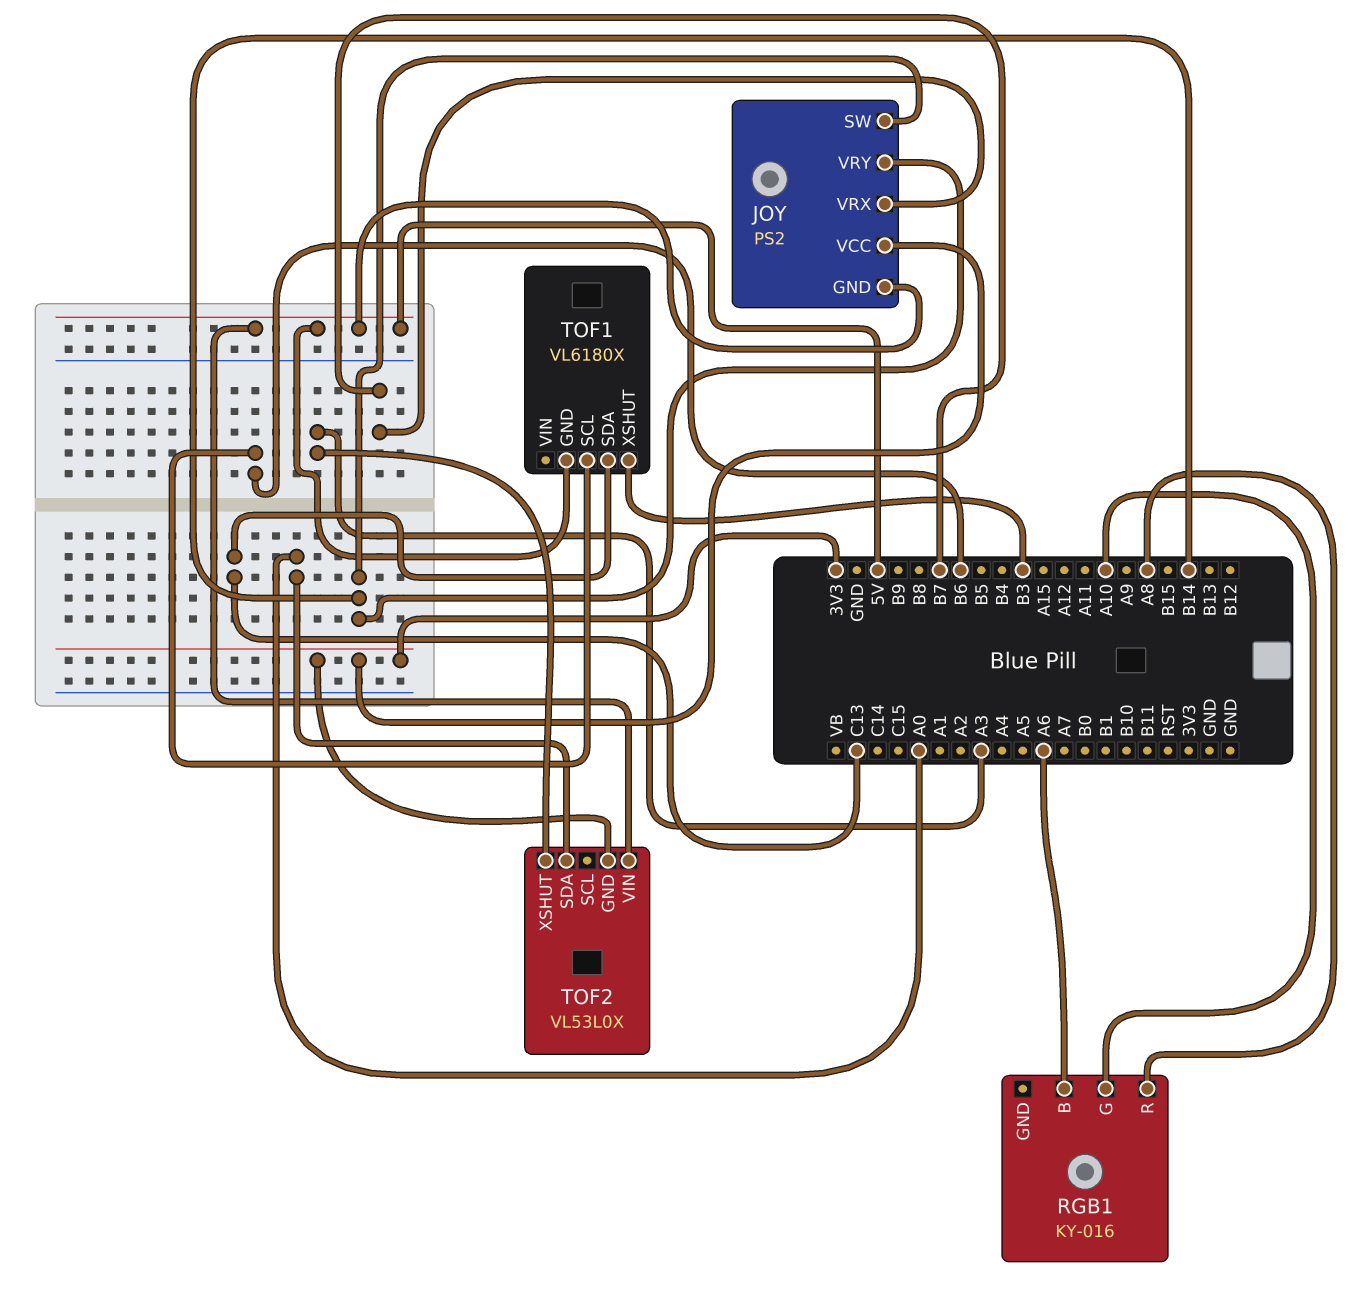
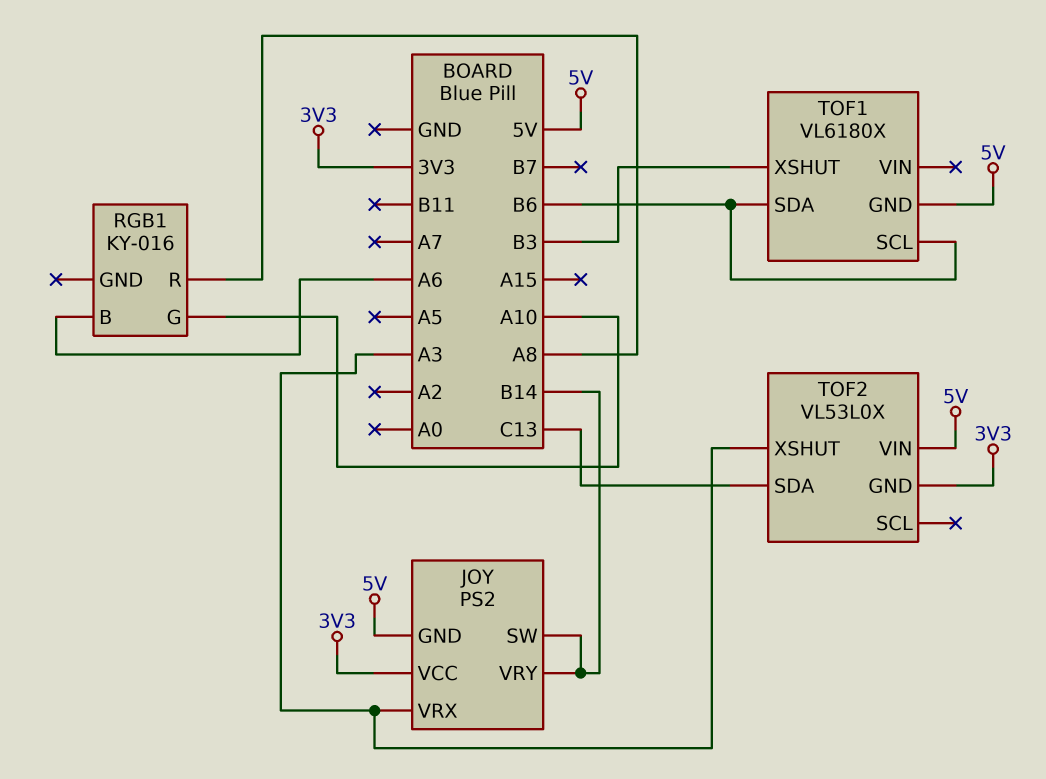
JOY pin VRX: B7 -> A3
TOF1 pin SDA: C13 -> B6
TOF2 pin SDA: A0 -> C13

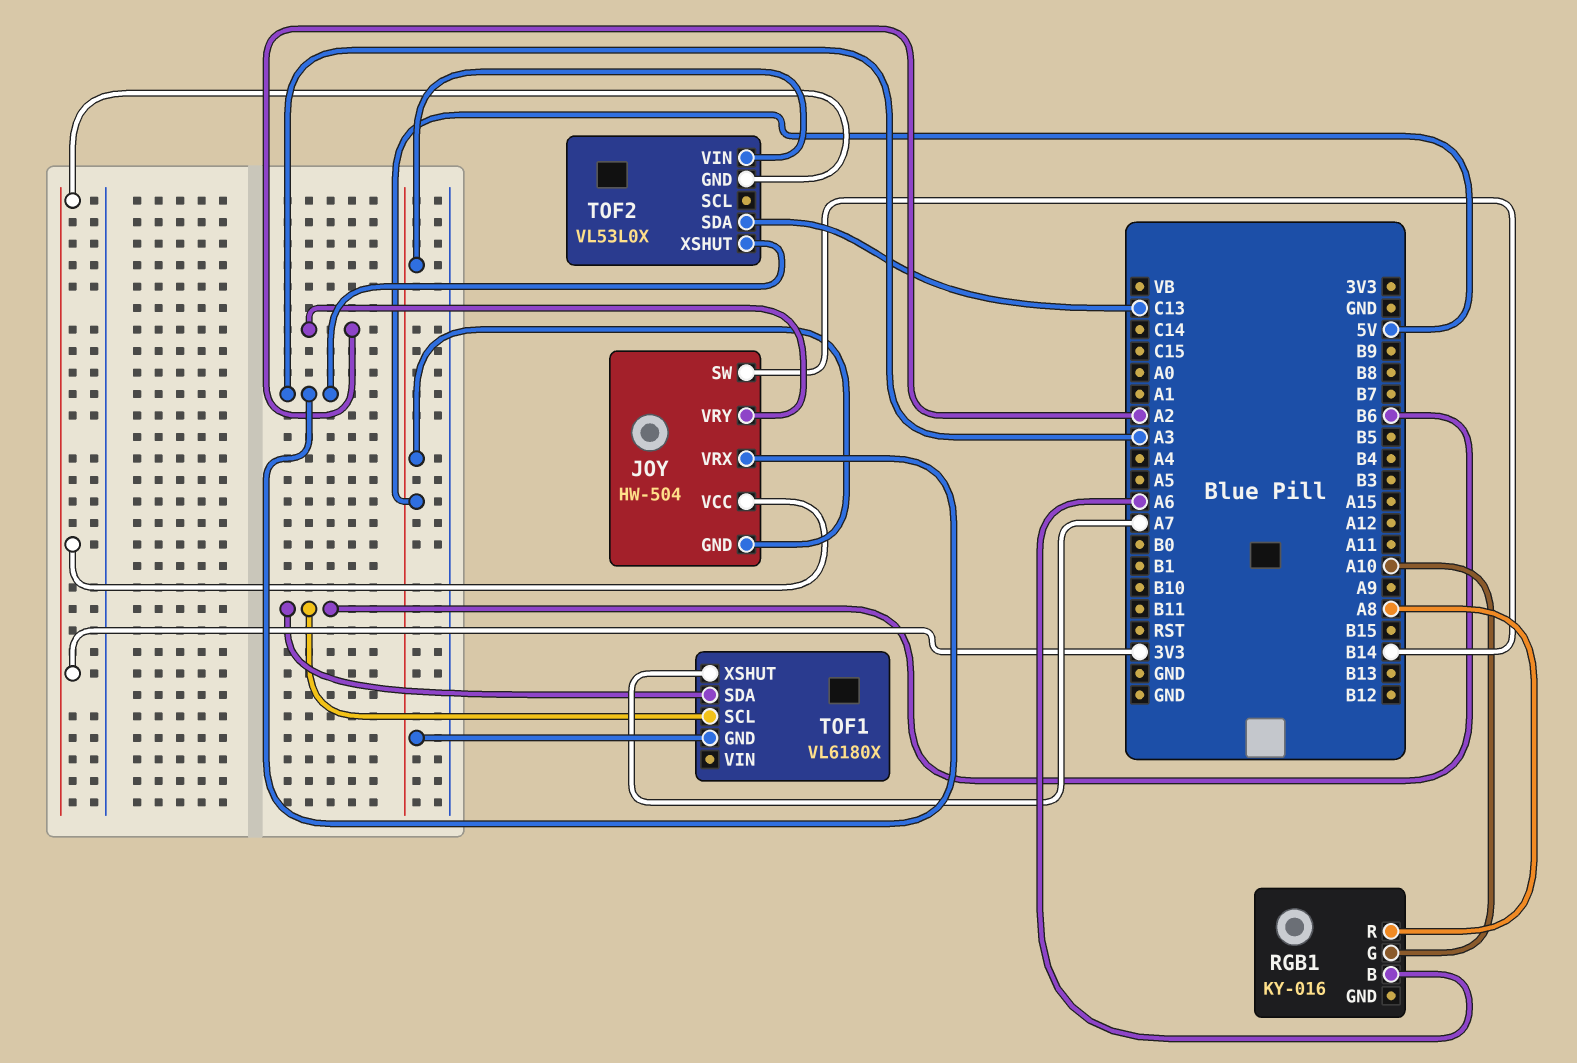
JOY: PS2 -> HW-504
JOY pin VRY: B14 -> A2
TOF1 pin XSHUT: B3 -> A7

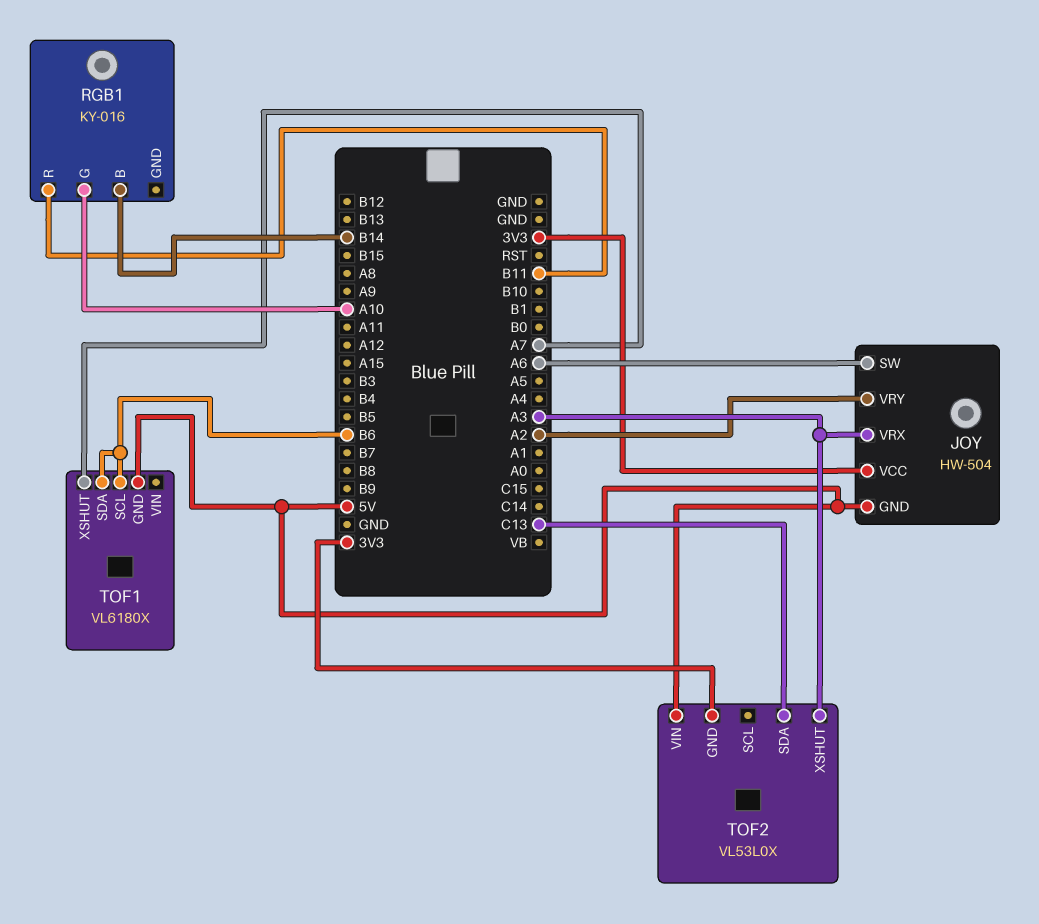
JOY pin SW: B14 -> A6
RGB1 pin B: A6 -> B14
RGB1 pin R: A8 -> B11

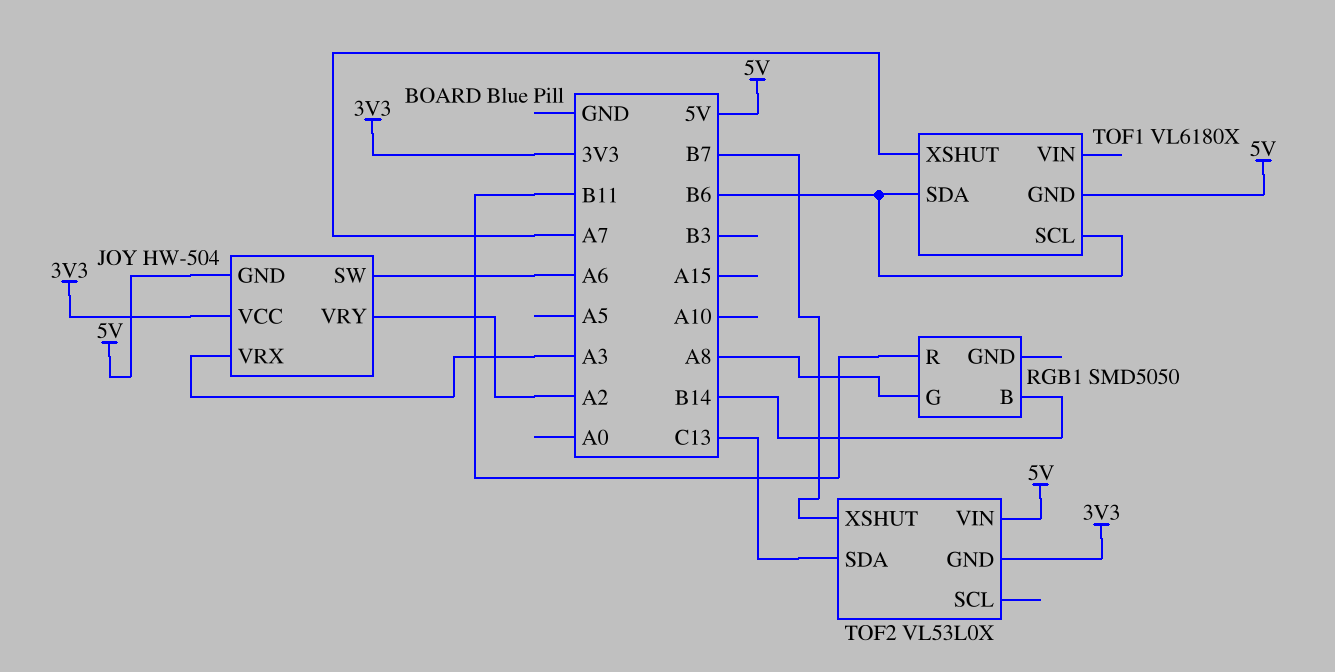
RGB1: KY-016 -> SMD5050
RGB1 pin G: A10 -> A8
TOF2 pin XSHUT: A3 -> B7

